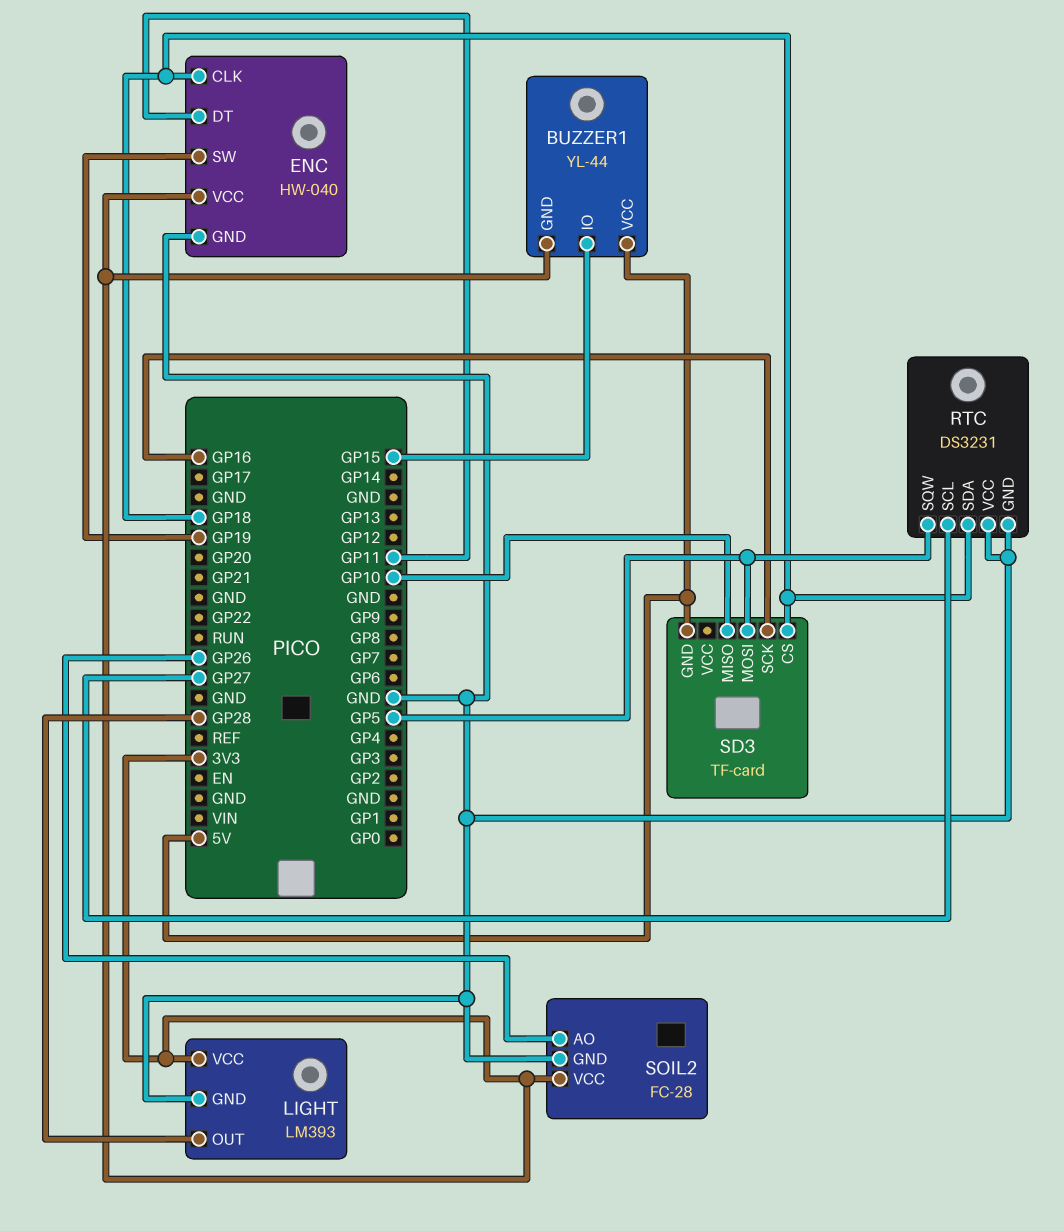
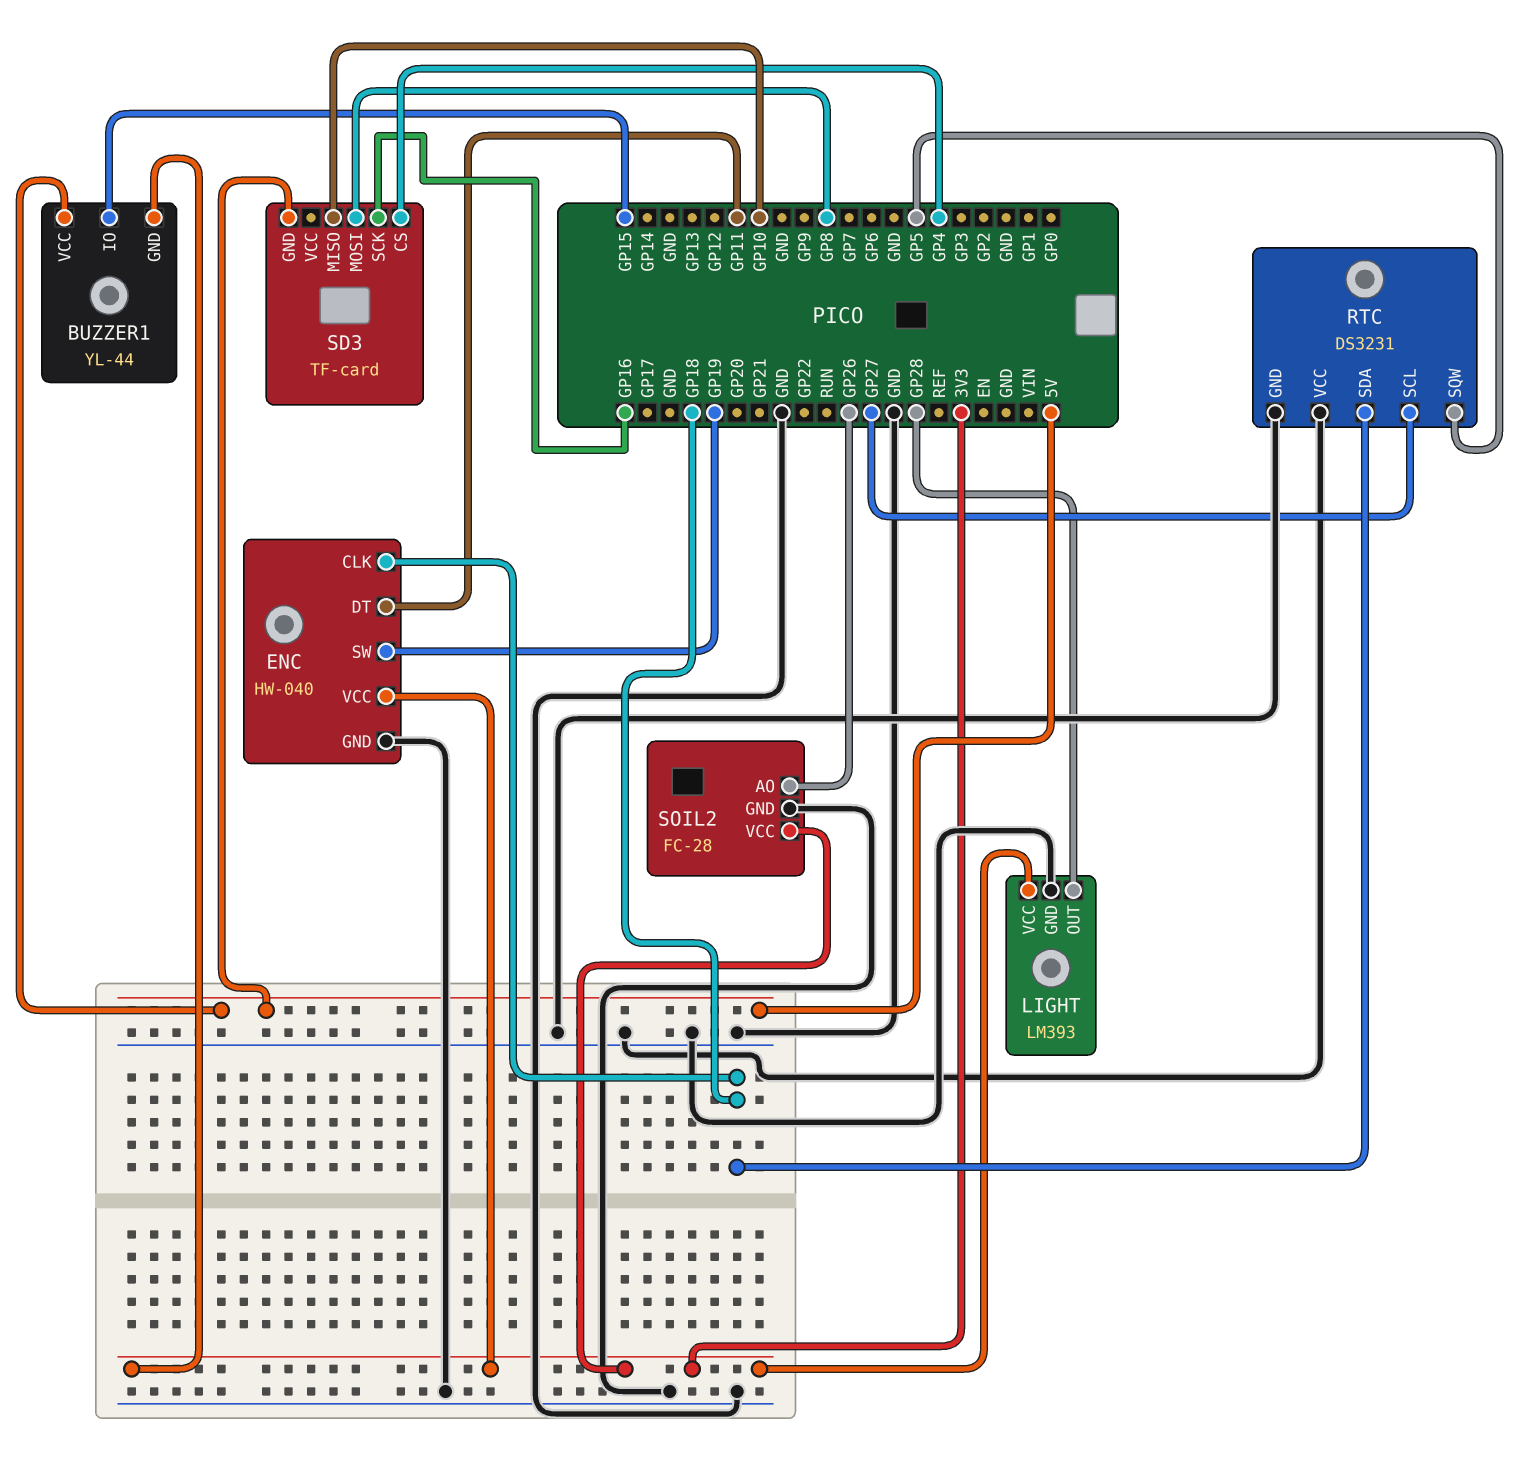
SD3 pin CS: GP18 -> GP4
SD3 pin MOSI: GP5 -> GP8

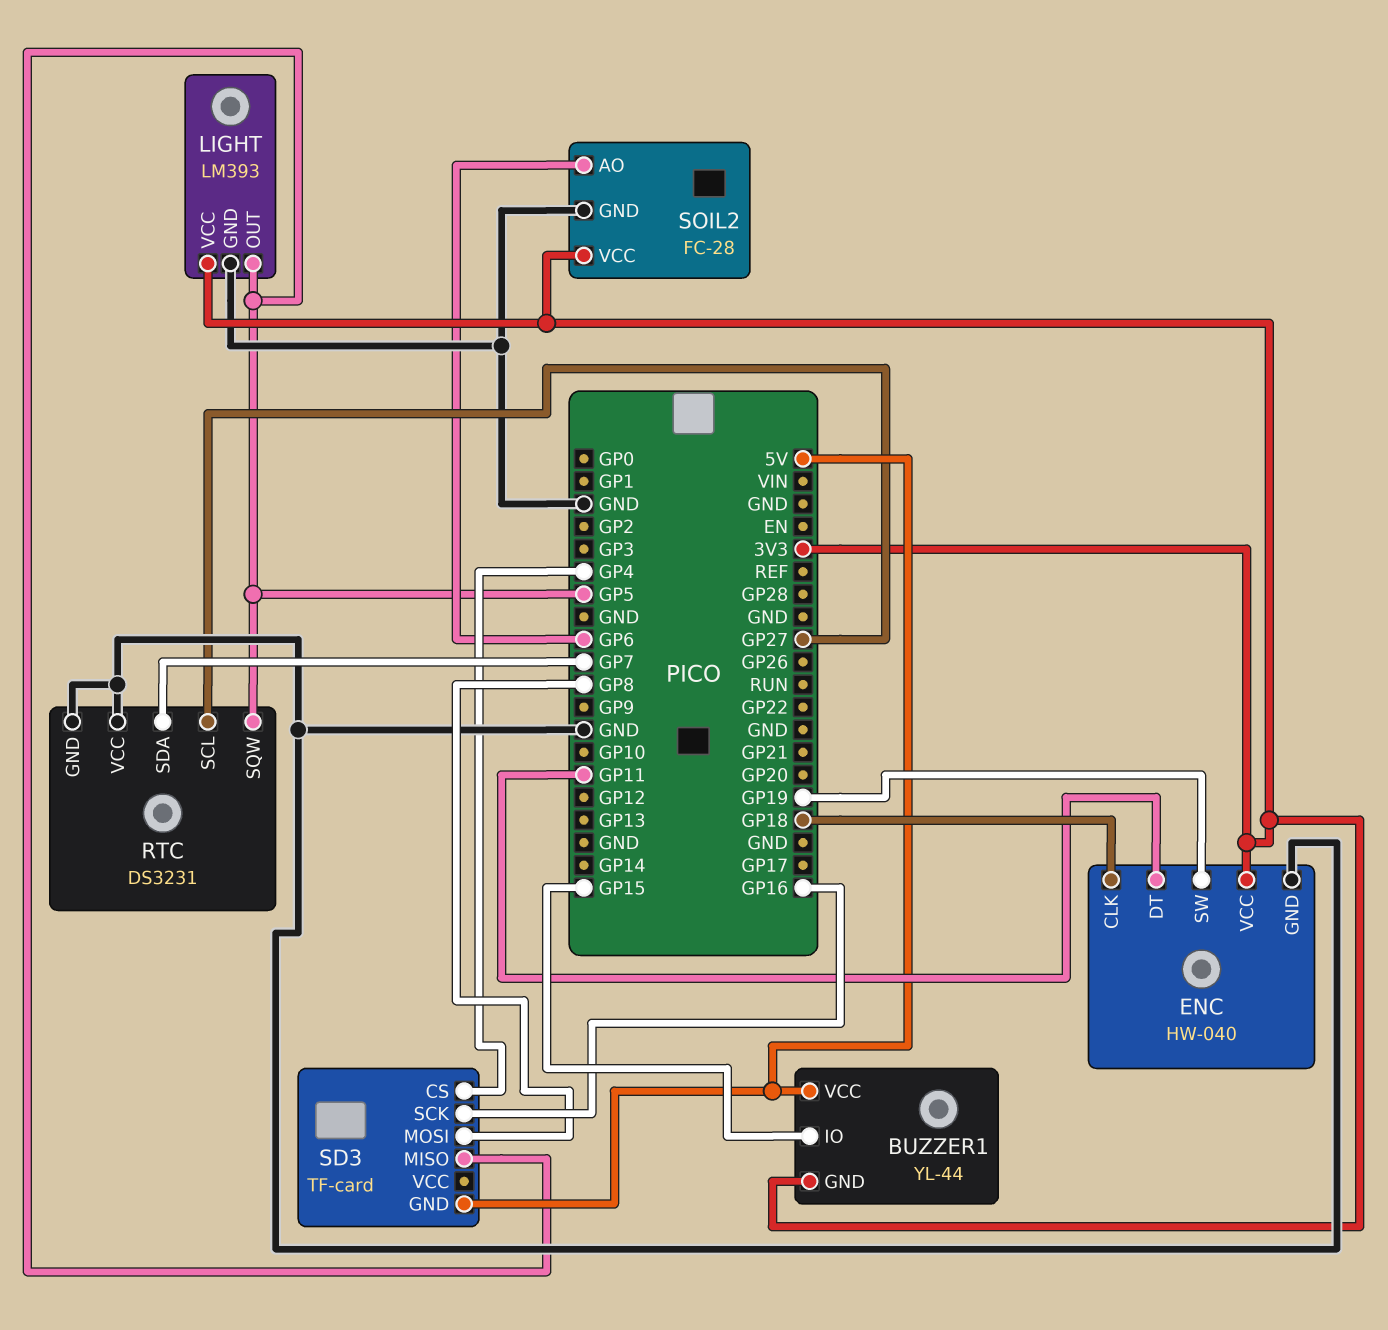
LIGHT pin OUT: GP28 -> GP5
RTC pin SDA: GP18 -> GP7
SD3 pin MISO: GP10 -> GP5
SOIL2 pin AO: GP26 -> GP6

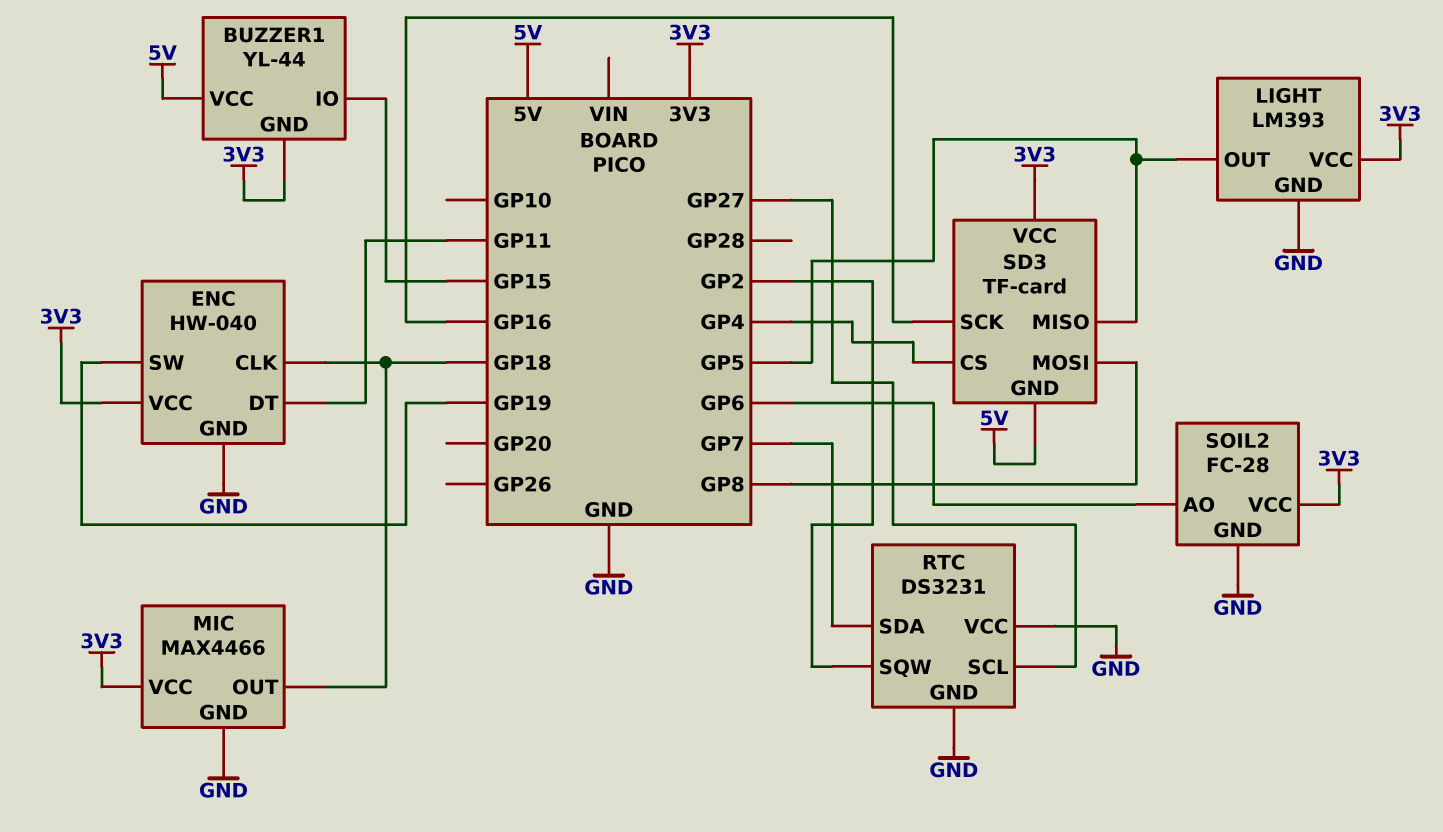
MIC: none -> MAX4466
MIC pin GND: none -> GND
MIC pin OUT: none -> GP18
MIC pin VCC: none -> 3V3
RTC pin SQW: GP5 -> GP2
SD3 pin VCC: none -> 3V3

